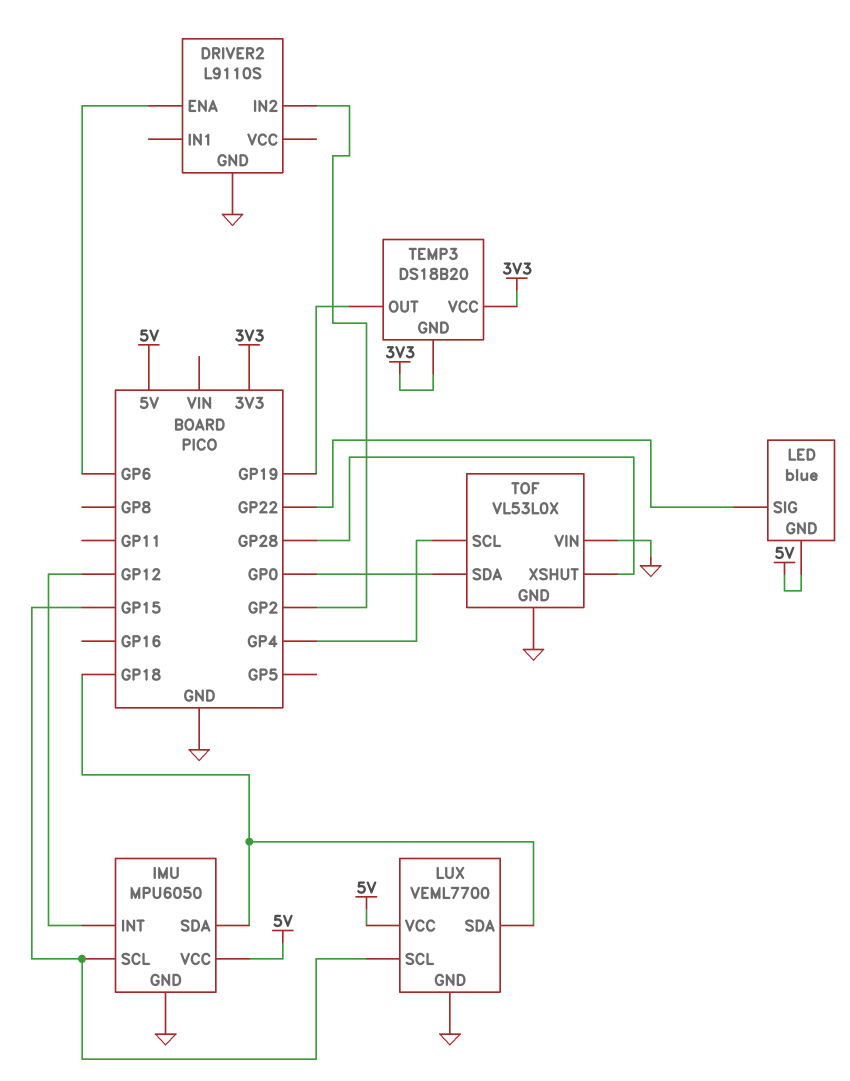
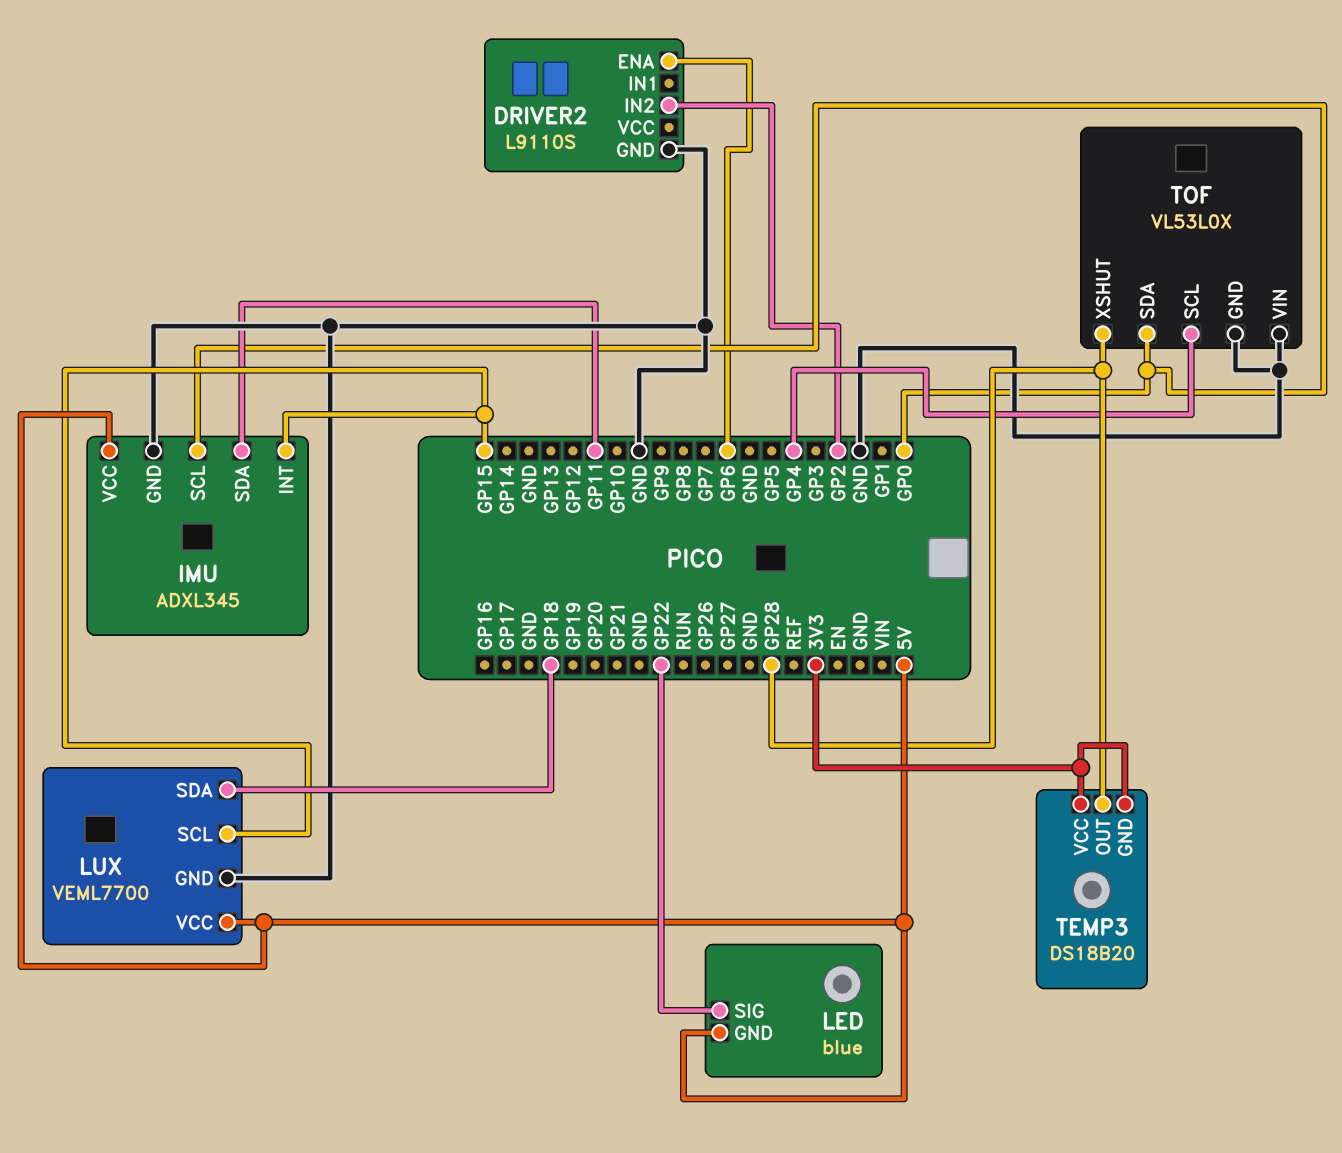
IMU: MPU6050 -> ADXL345
IMU pin INT: GP12 -> GP15
IMU pin SCL: GP15 -> GP0
IMU pin SDA: GP18 -> GP11
TEMP3 pin OUT: GP19 -> GP28

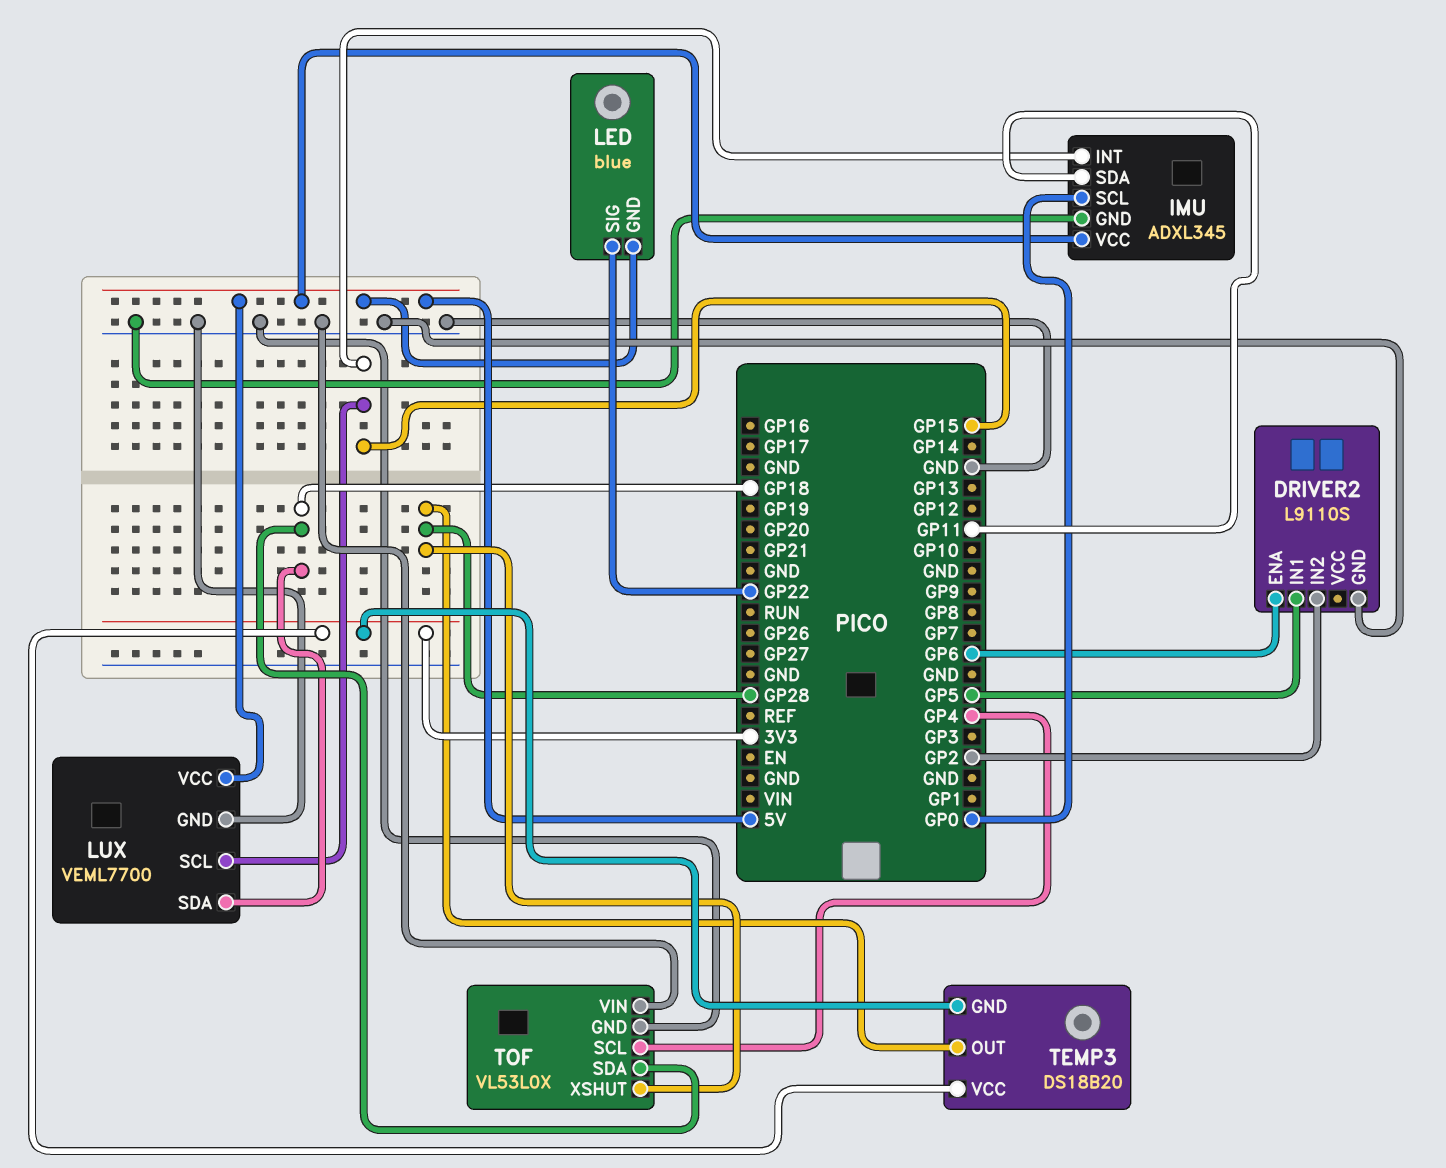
DRIVER2 pin IN1: none -> GP5
TOF pin SDA: GP0 -> GP18

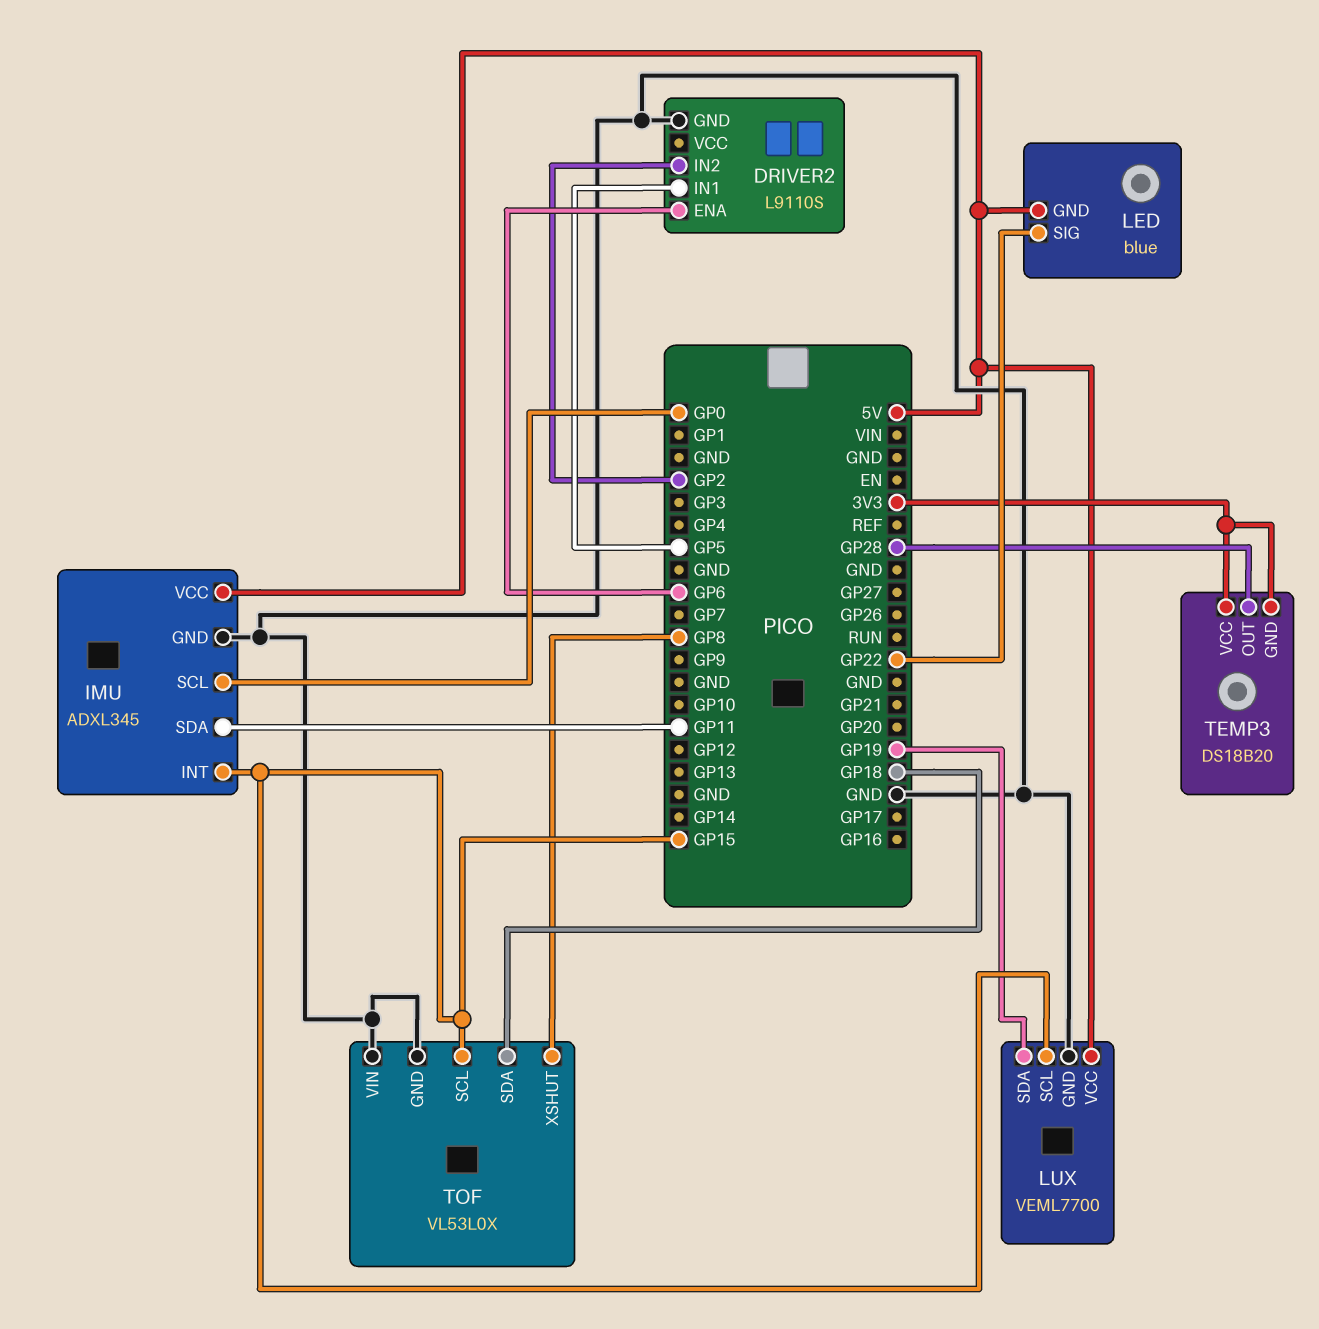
LUX pin SDA: GP18 -> GP19
TOF pin SCL: GP4 -> GP15
TOF pin XSHUT: GP28 -> GP8

